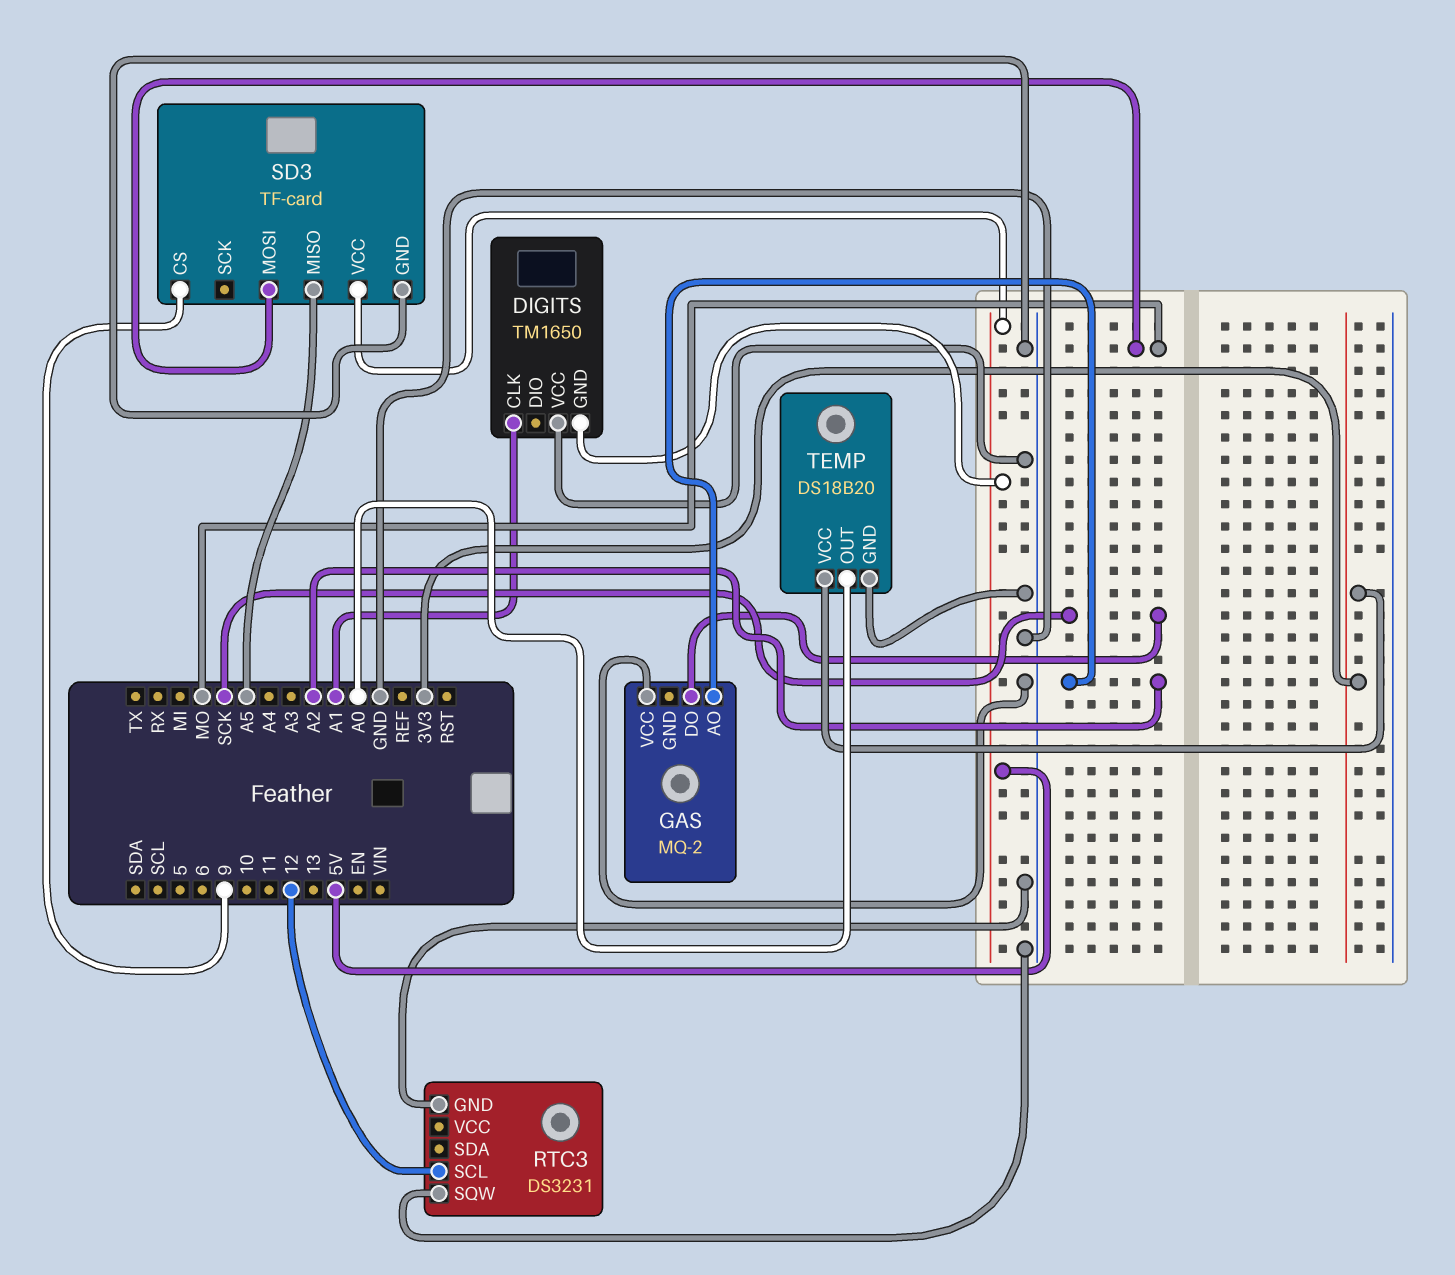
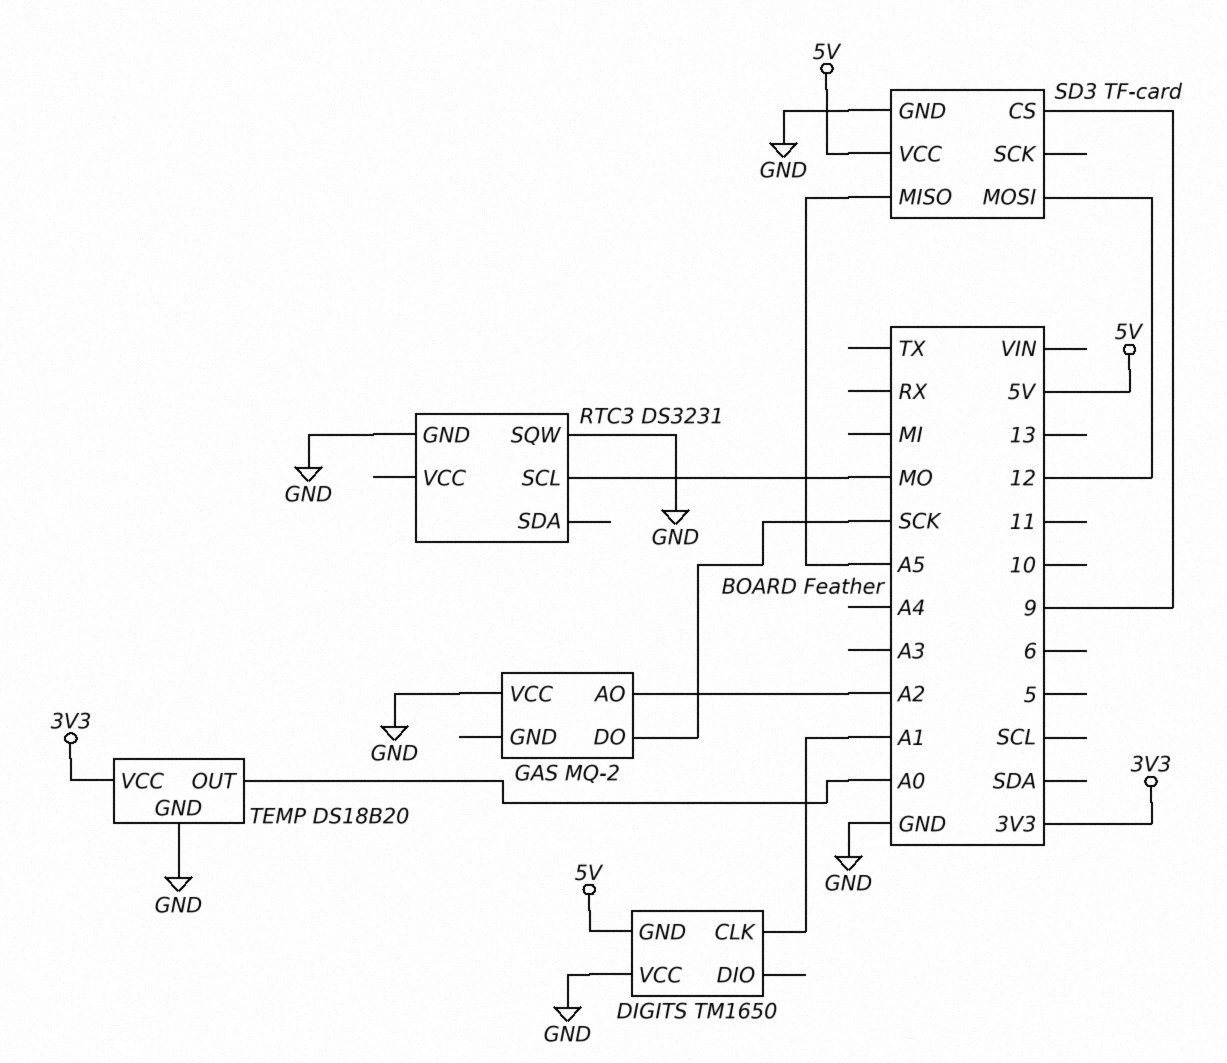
RTC3 pin SCL: 12 -> MO
SD3 pin MOSI: MO -> 12

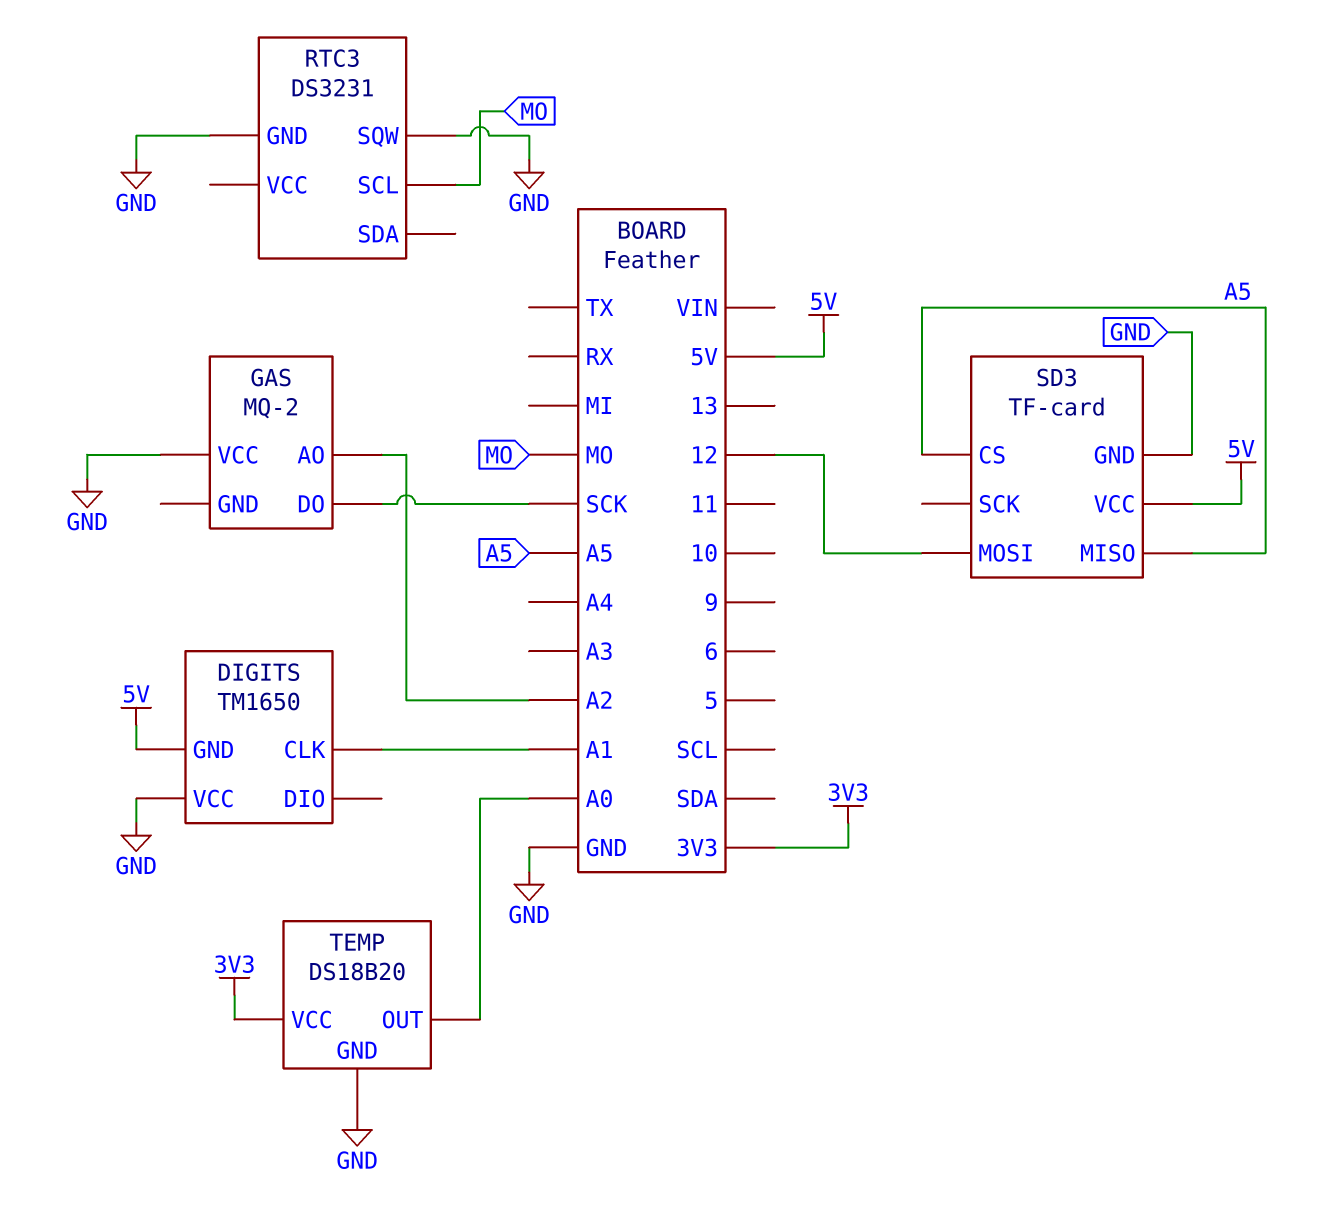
SD3 pin CS: 9 -> A5

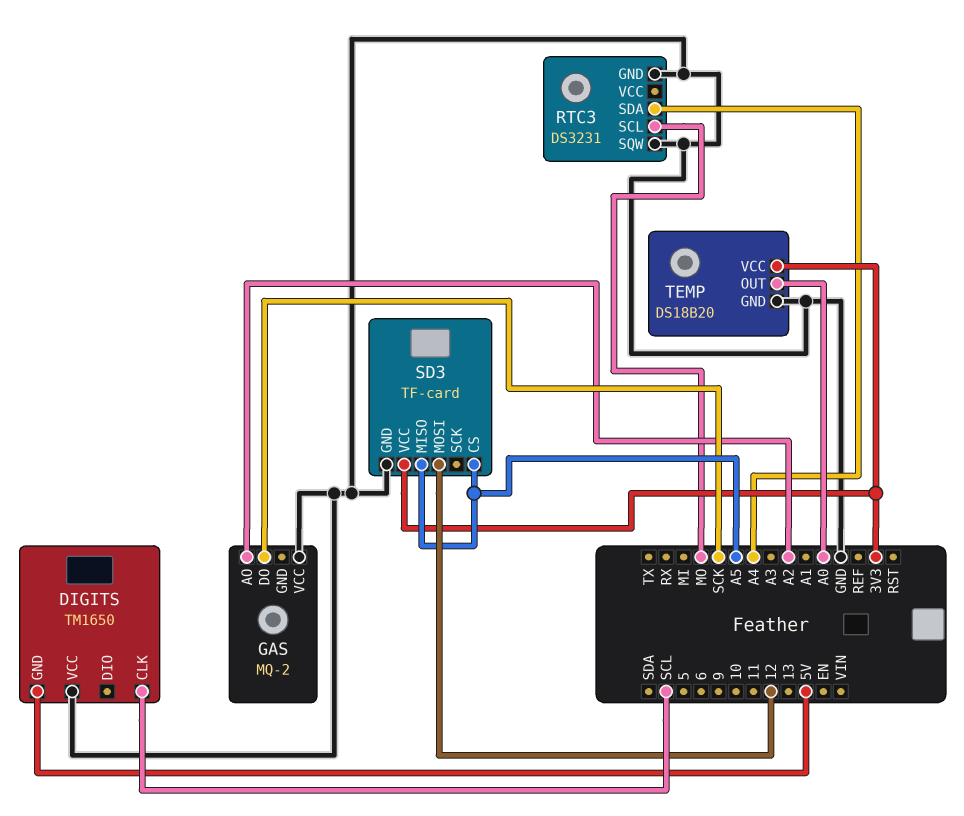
DIGITS pin CLK: A1 -> SCL
RTC3 pin SDA: none -> A4
SD3 pin VCC: 5V -> 3V3

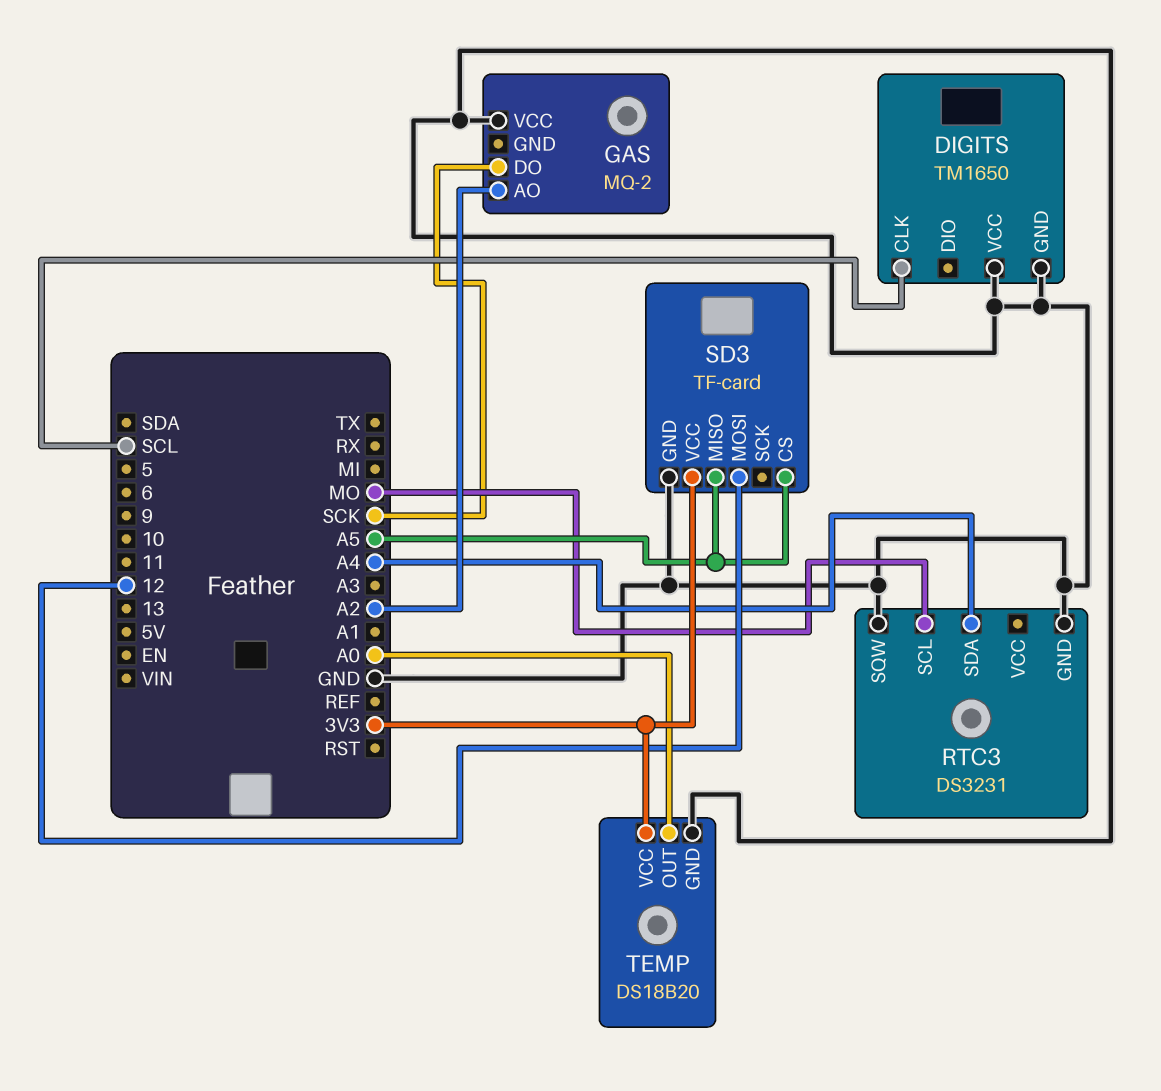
DIGITS pin GND: 5V -> GND

